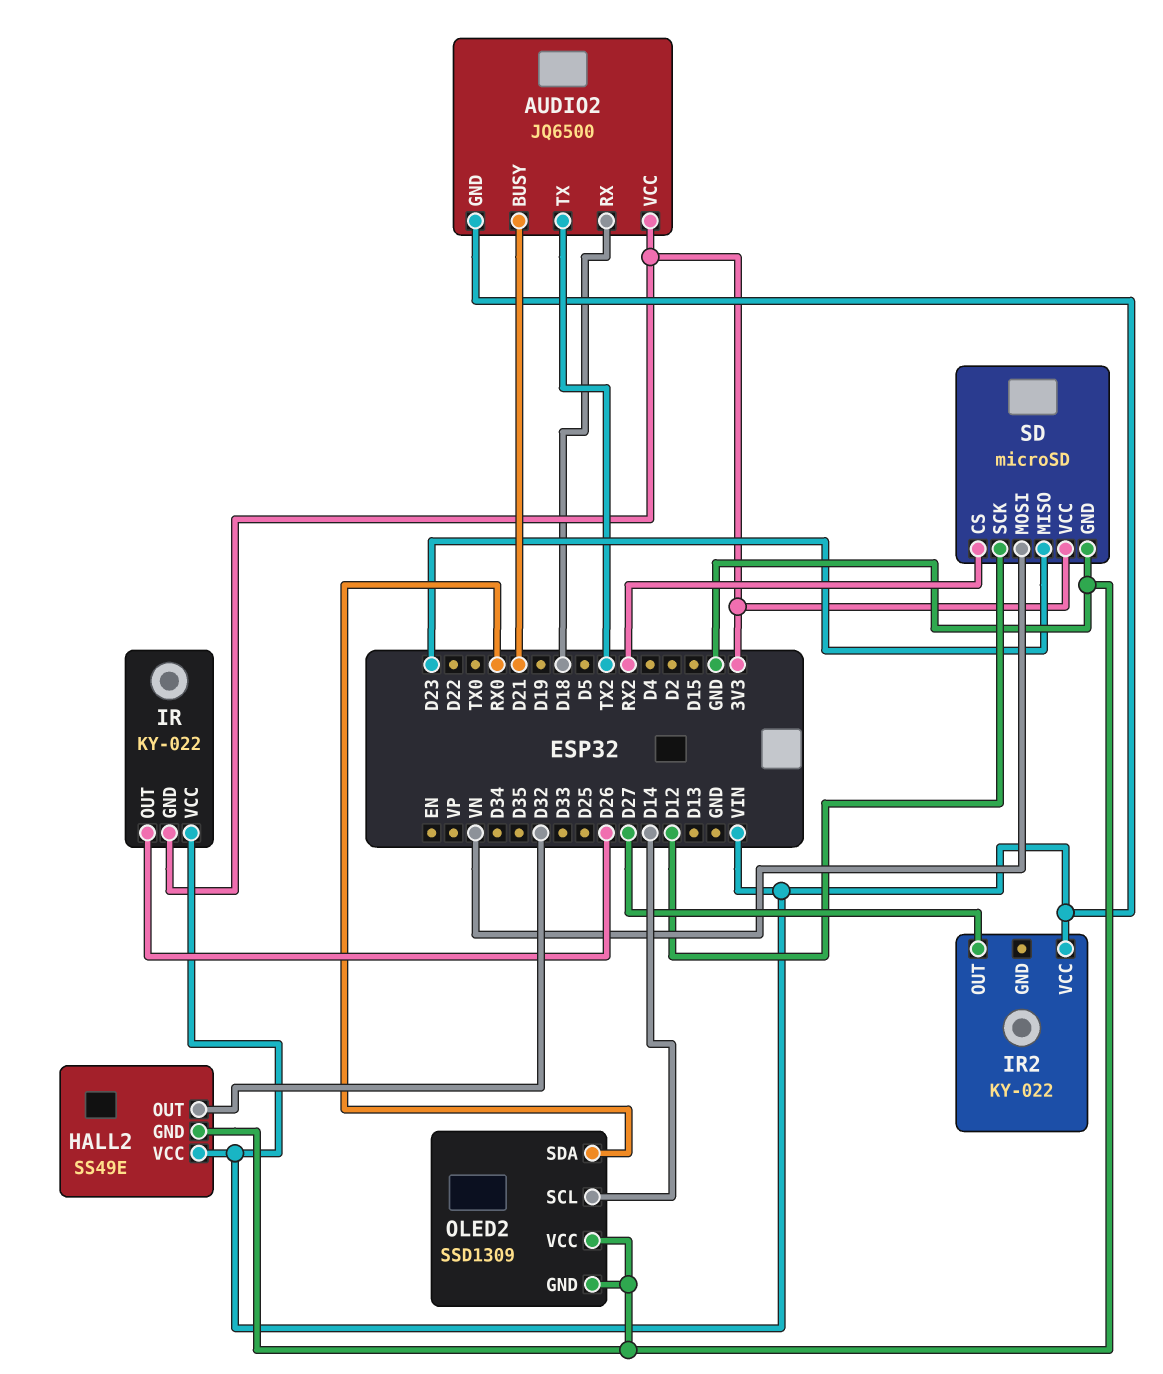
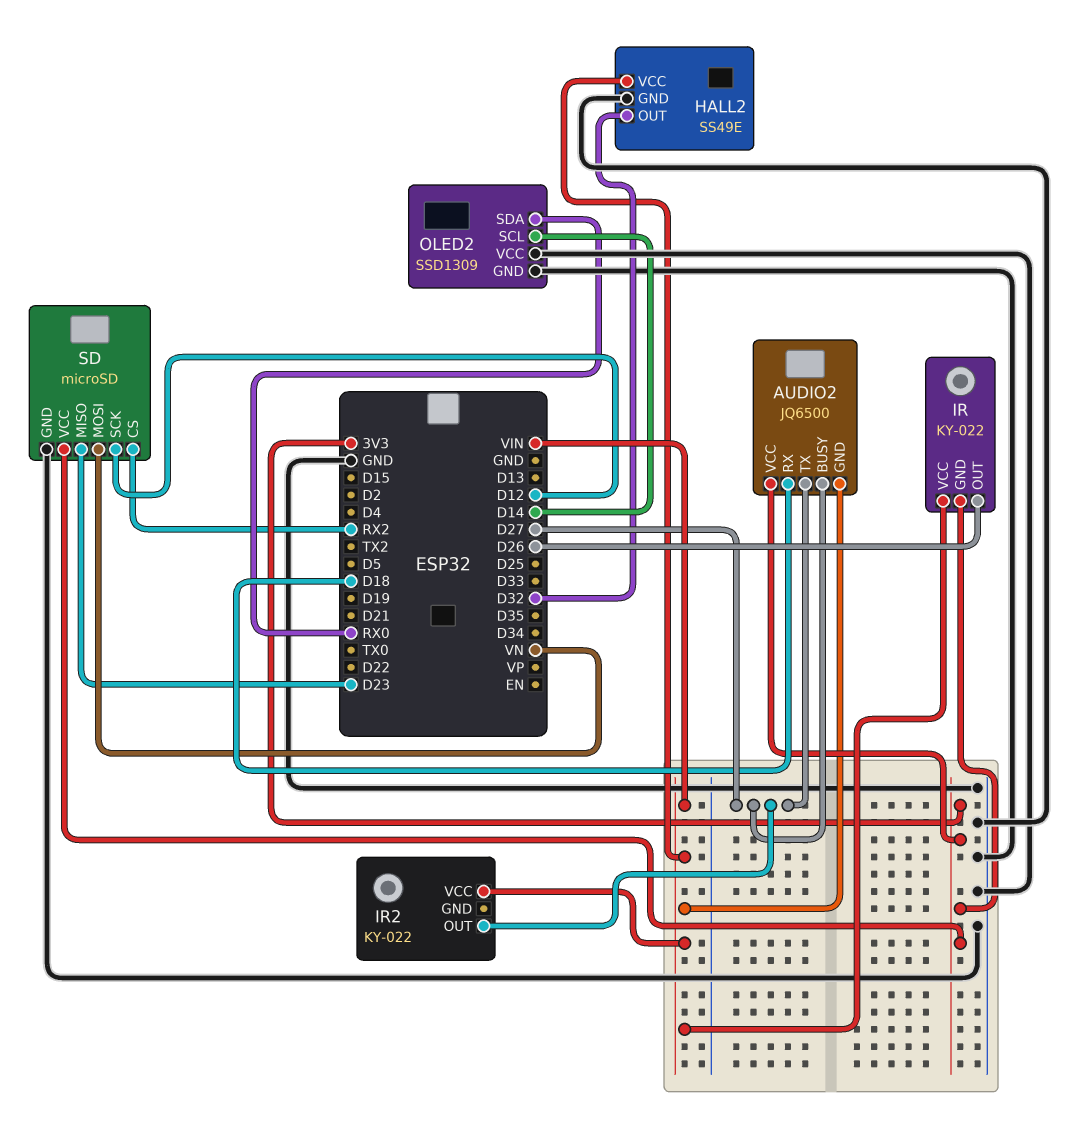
AUDIO2 pin BUSY: D21 -> D27
AUDIO2 pin TX: TX2 -> D27

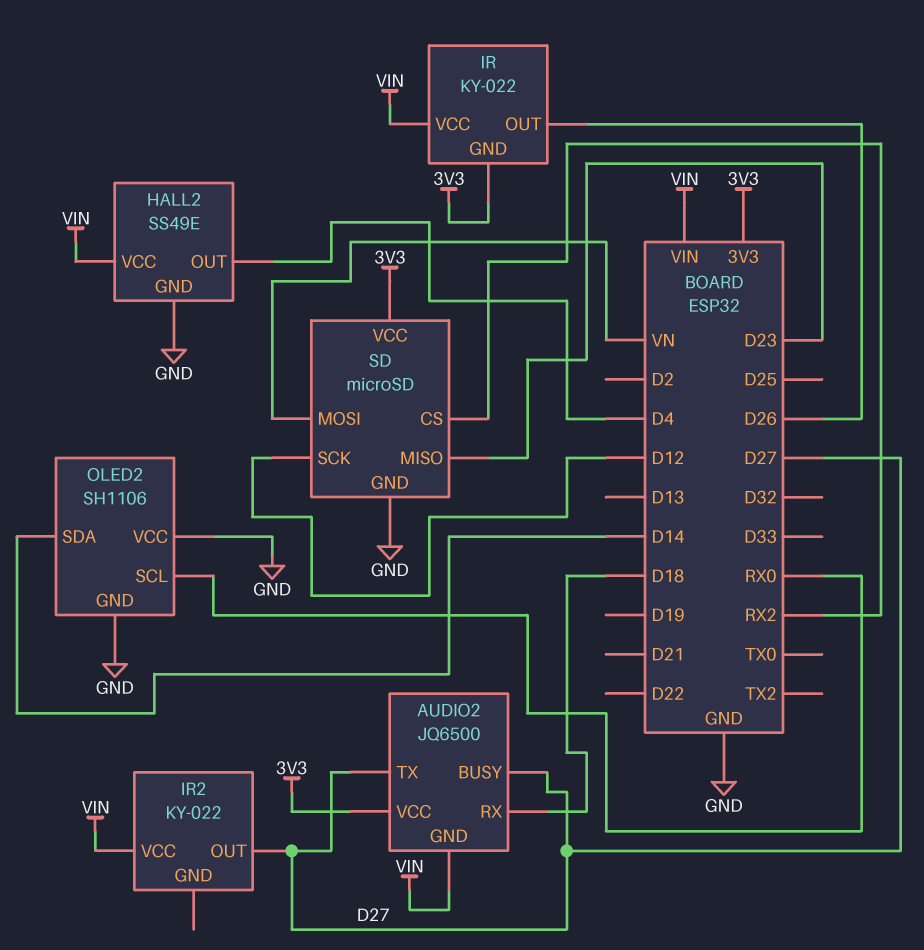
HALL2 pin OUT: D32 -> D4
OLED2: SSD1309 -> SH1106
OLED2 pin SCL: D14 -> RX0
OLED2 pin SDA: RX0 -> D14

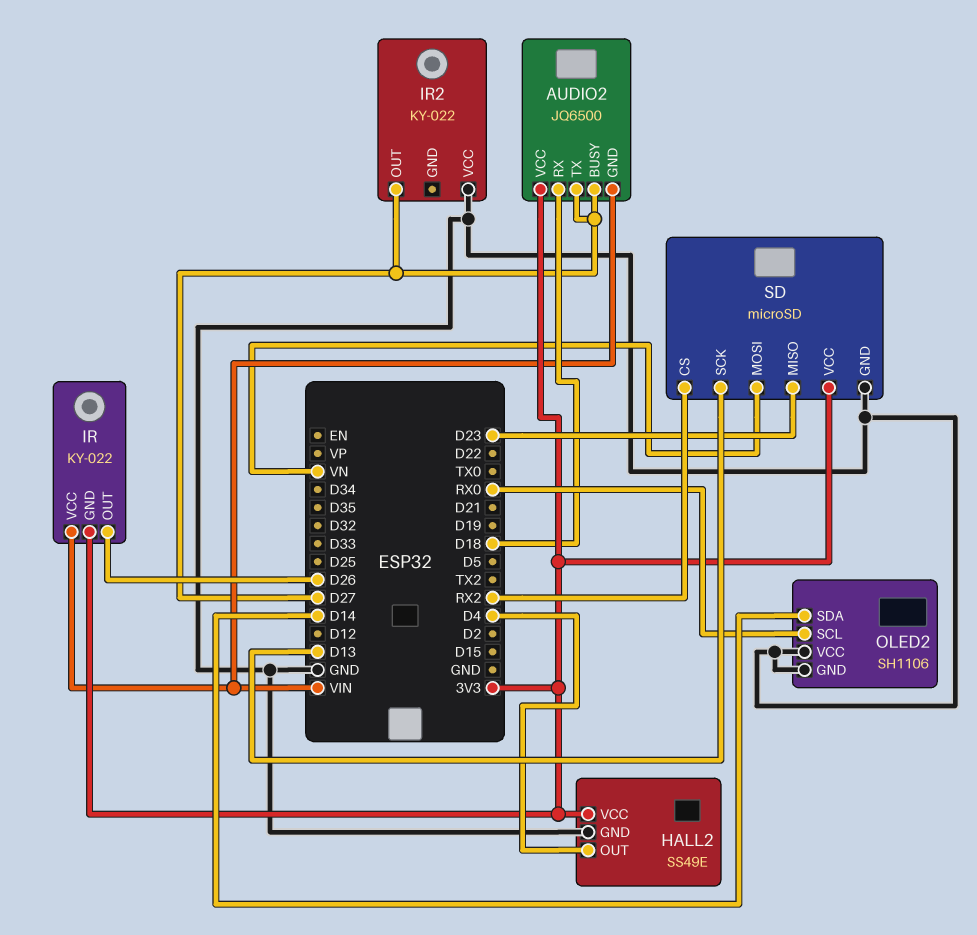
HALL2 pin VCC: VIN -> 3V3
IR2 pin VCC: VIN -> GND
SD pin SCK: D12 -> D13

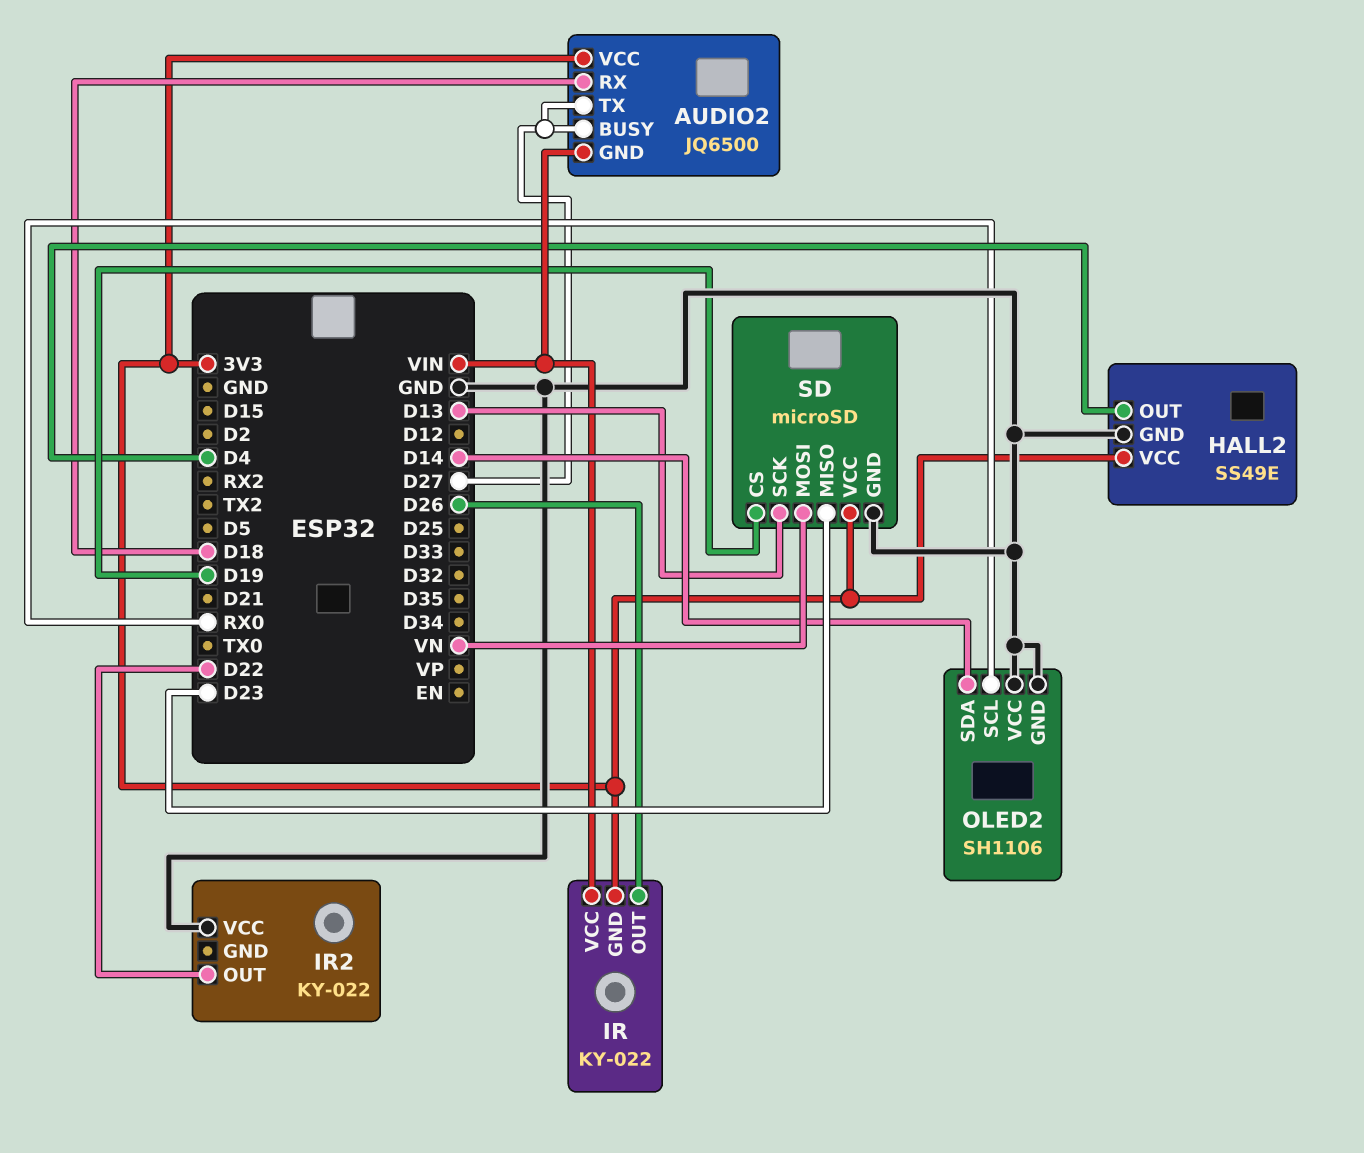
IR2 pin OUT: D27 -> D22
SD pin CS: RX2 -> D19

